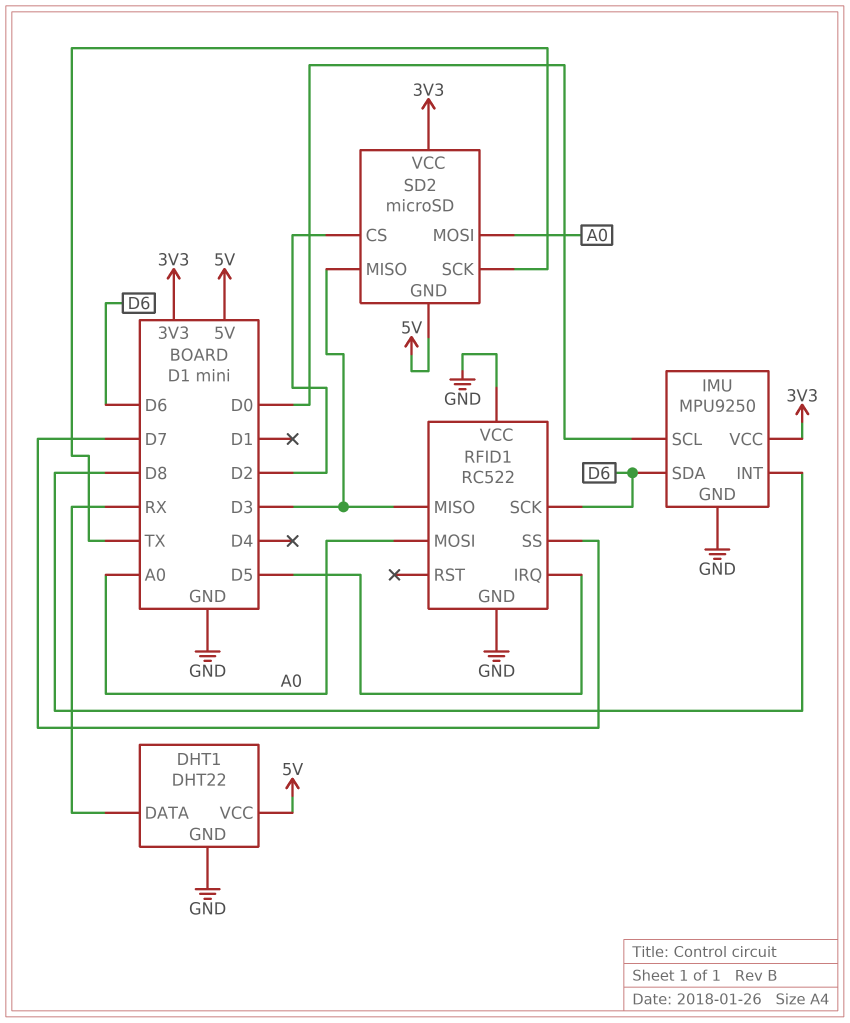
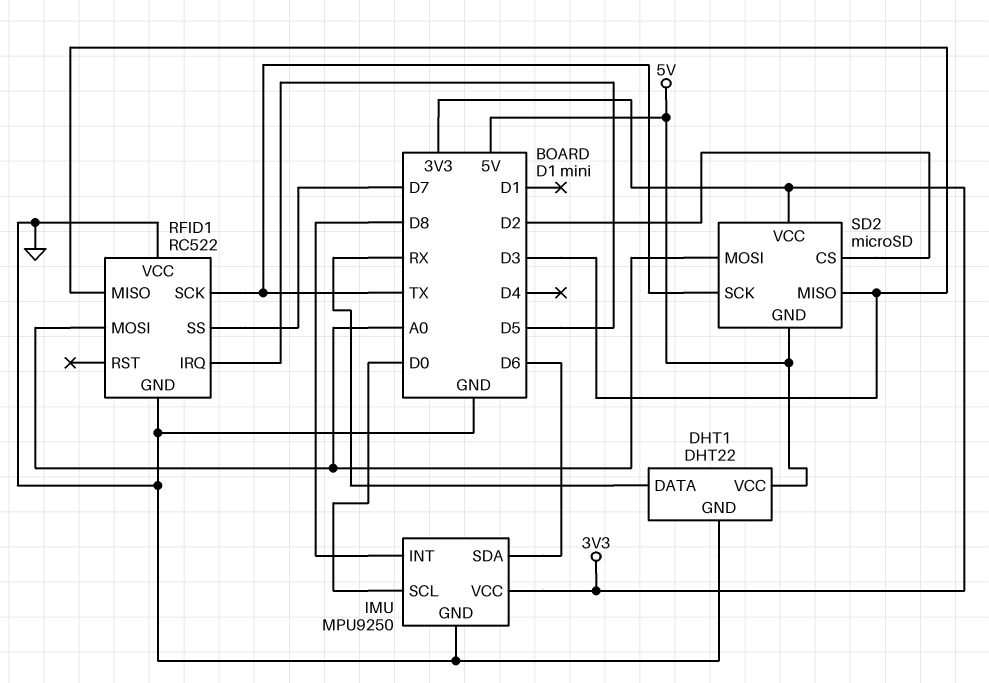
RFID1 pin SCK: D6 -> TX

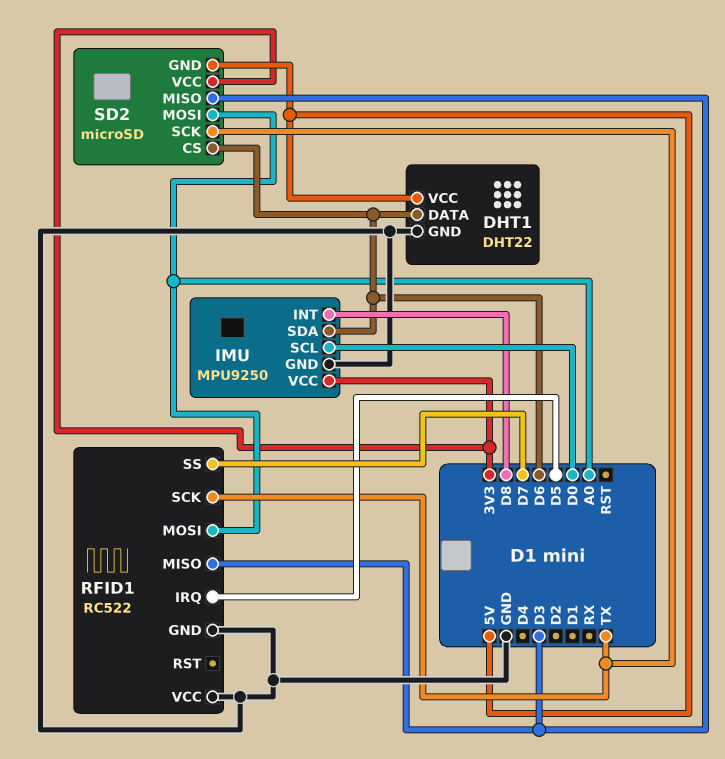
DHT1 pin DATA: RX -> D6
SD2 pin CS: D2 -> D6

